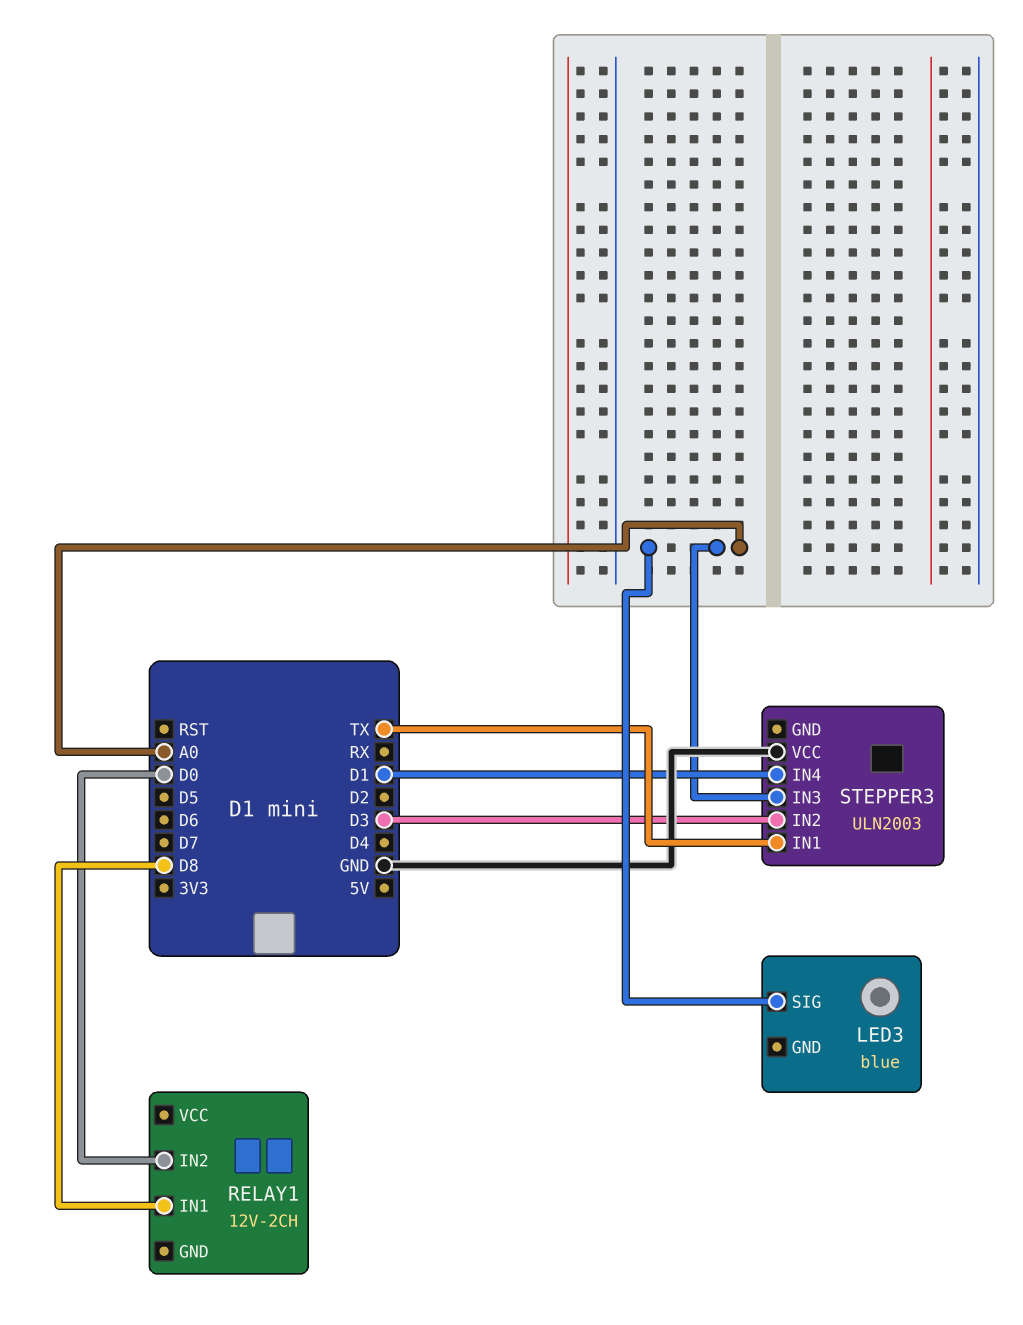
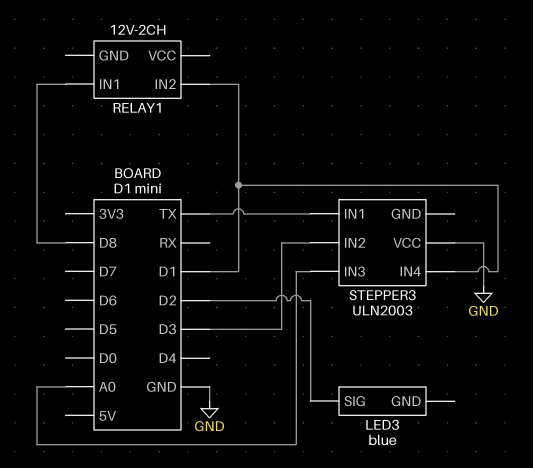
LED3 pin SIG: A0 -> D2
RELAY1 pin IN2: D0 -> D1

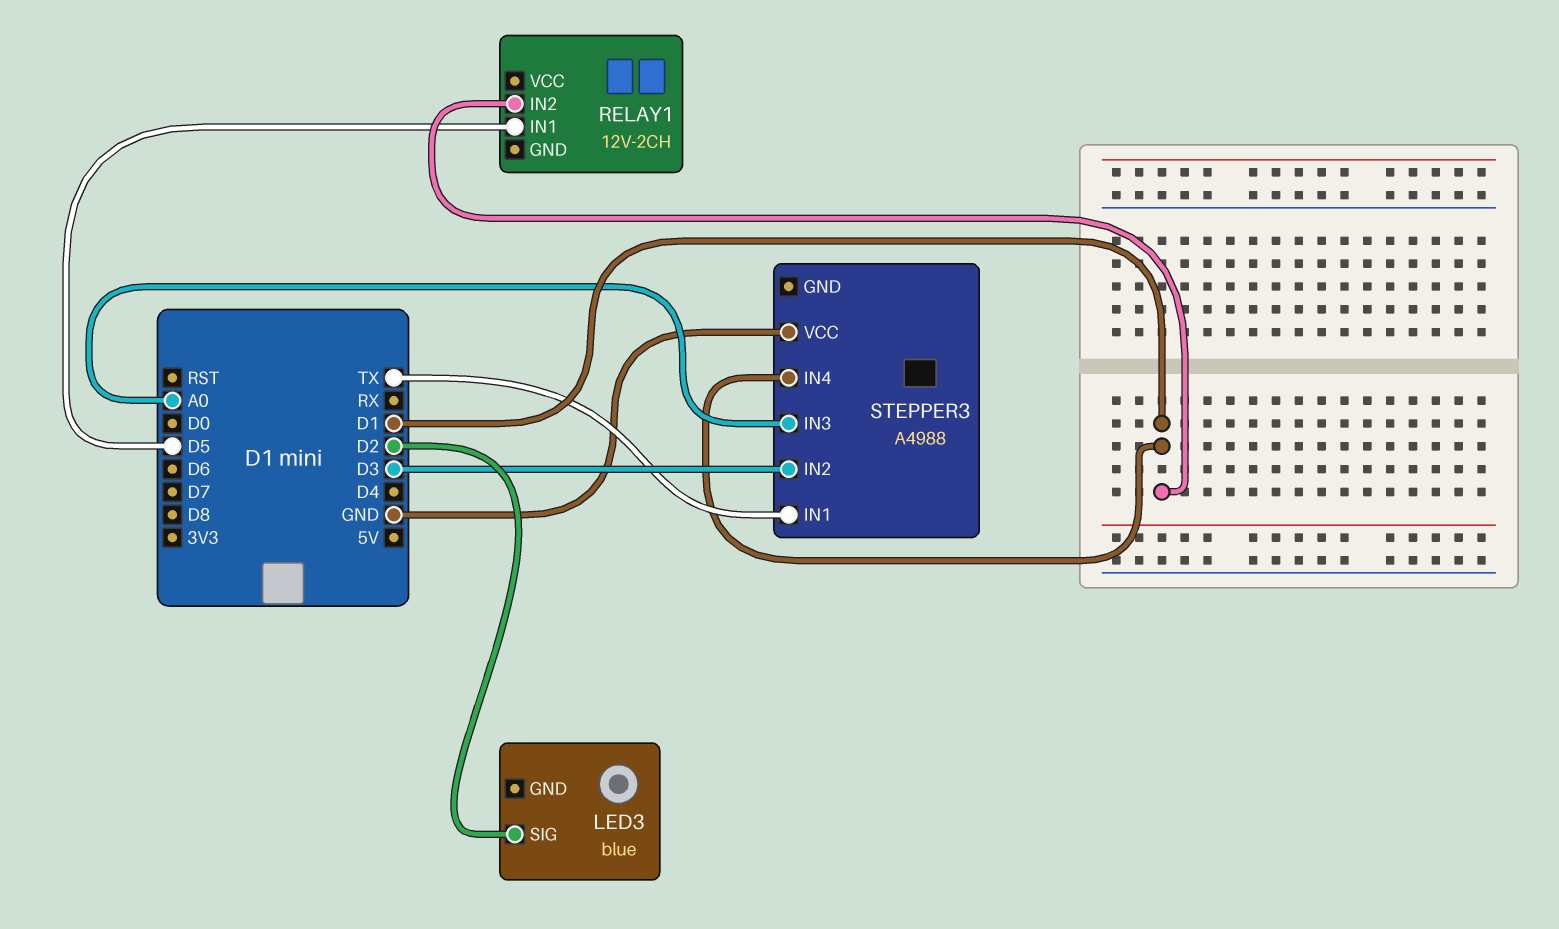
RELAY1 pin IN1: D8 -> D5
STEPPER3: ULN2003 -> A4988

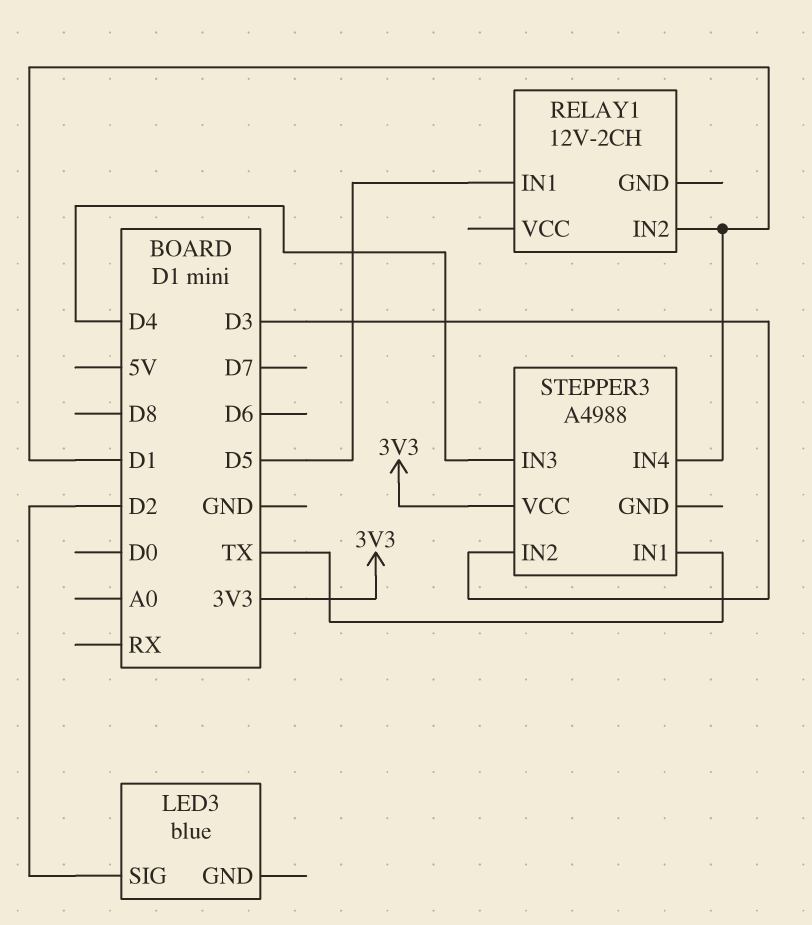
STEPPER3 pin IN3: A0 -> D4
STEPPER3 pin VCC: GND -> 3V3

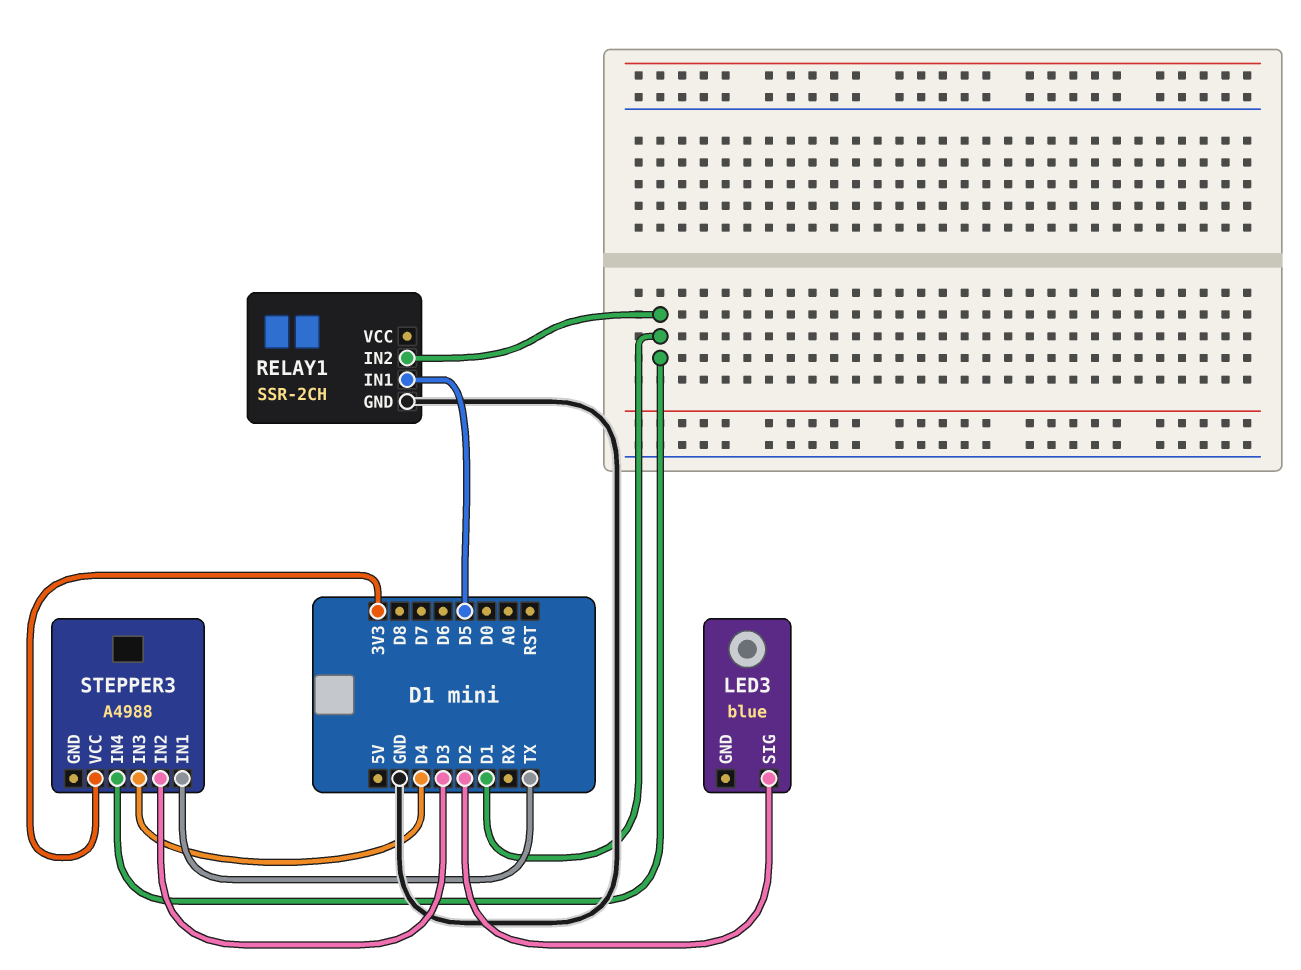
RELAY1: 12V-2CH -> SSR-2CH
RELAY1 pin GND: none -> GND

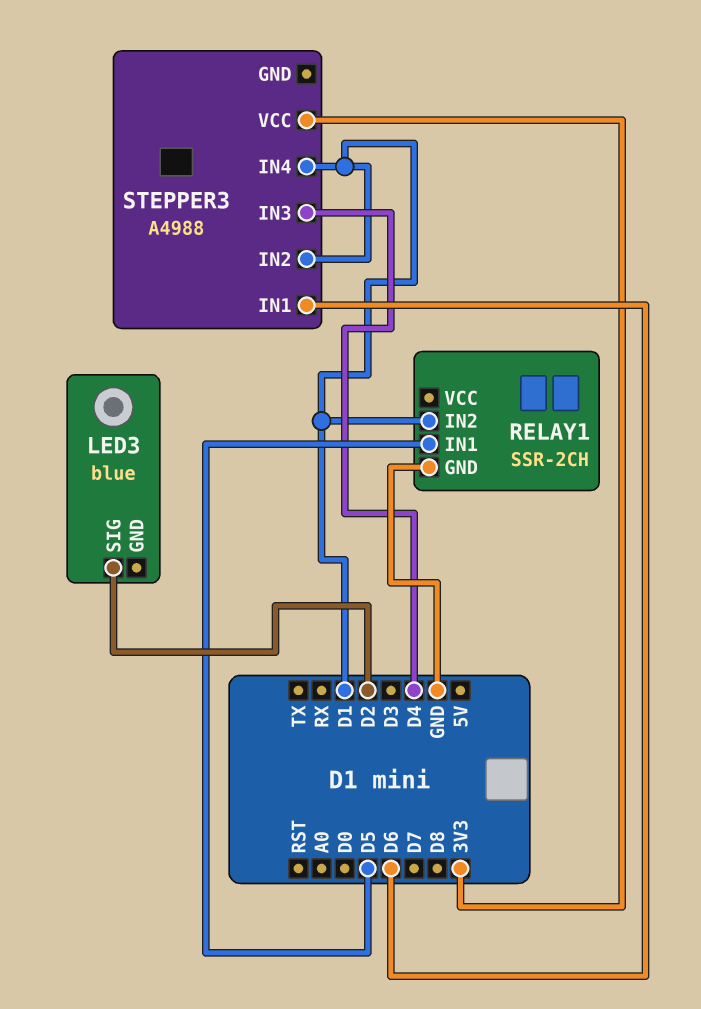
STEPPER3 pin IN1: TX -> D6
STEPPER3 pin IN2: D3 -> D1

